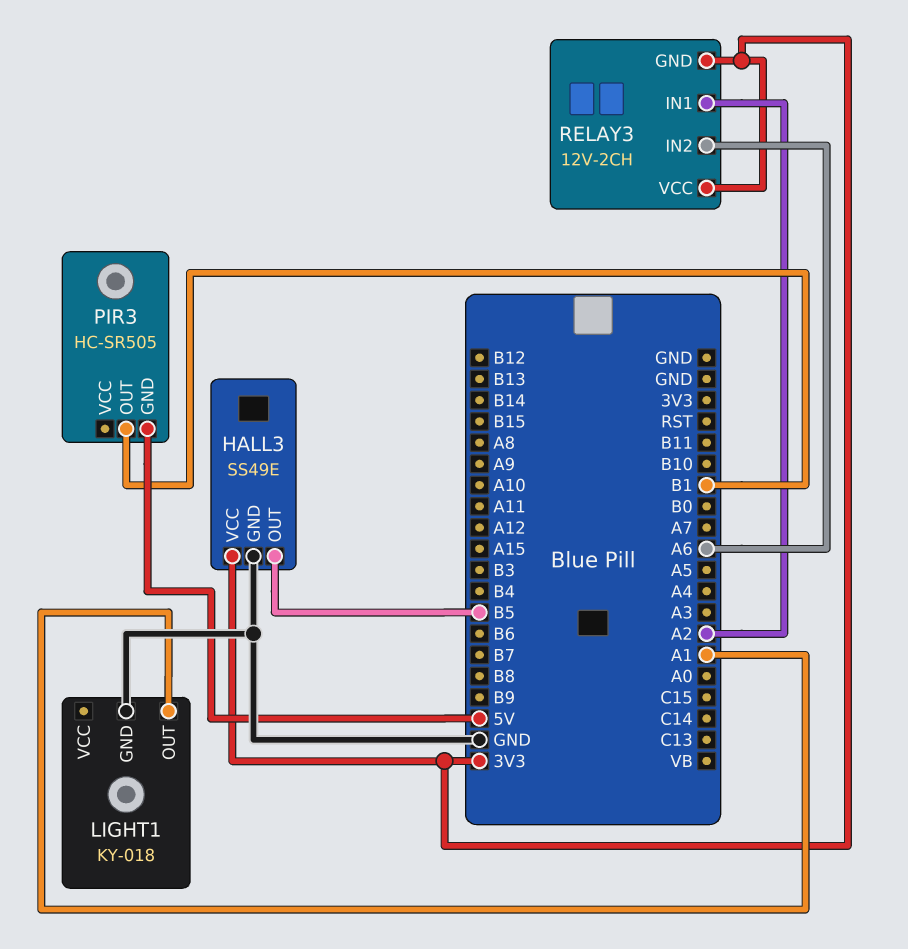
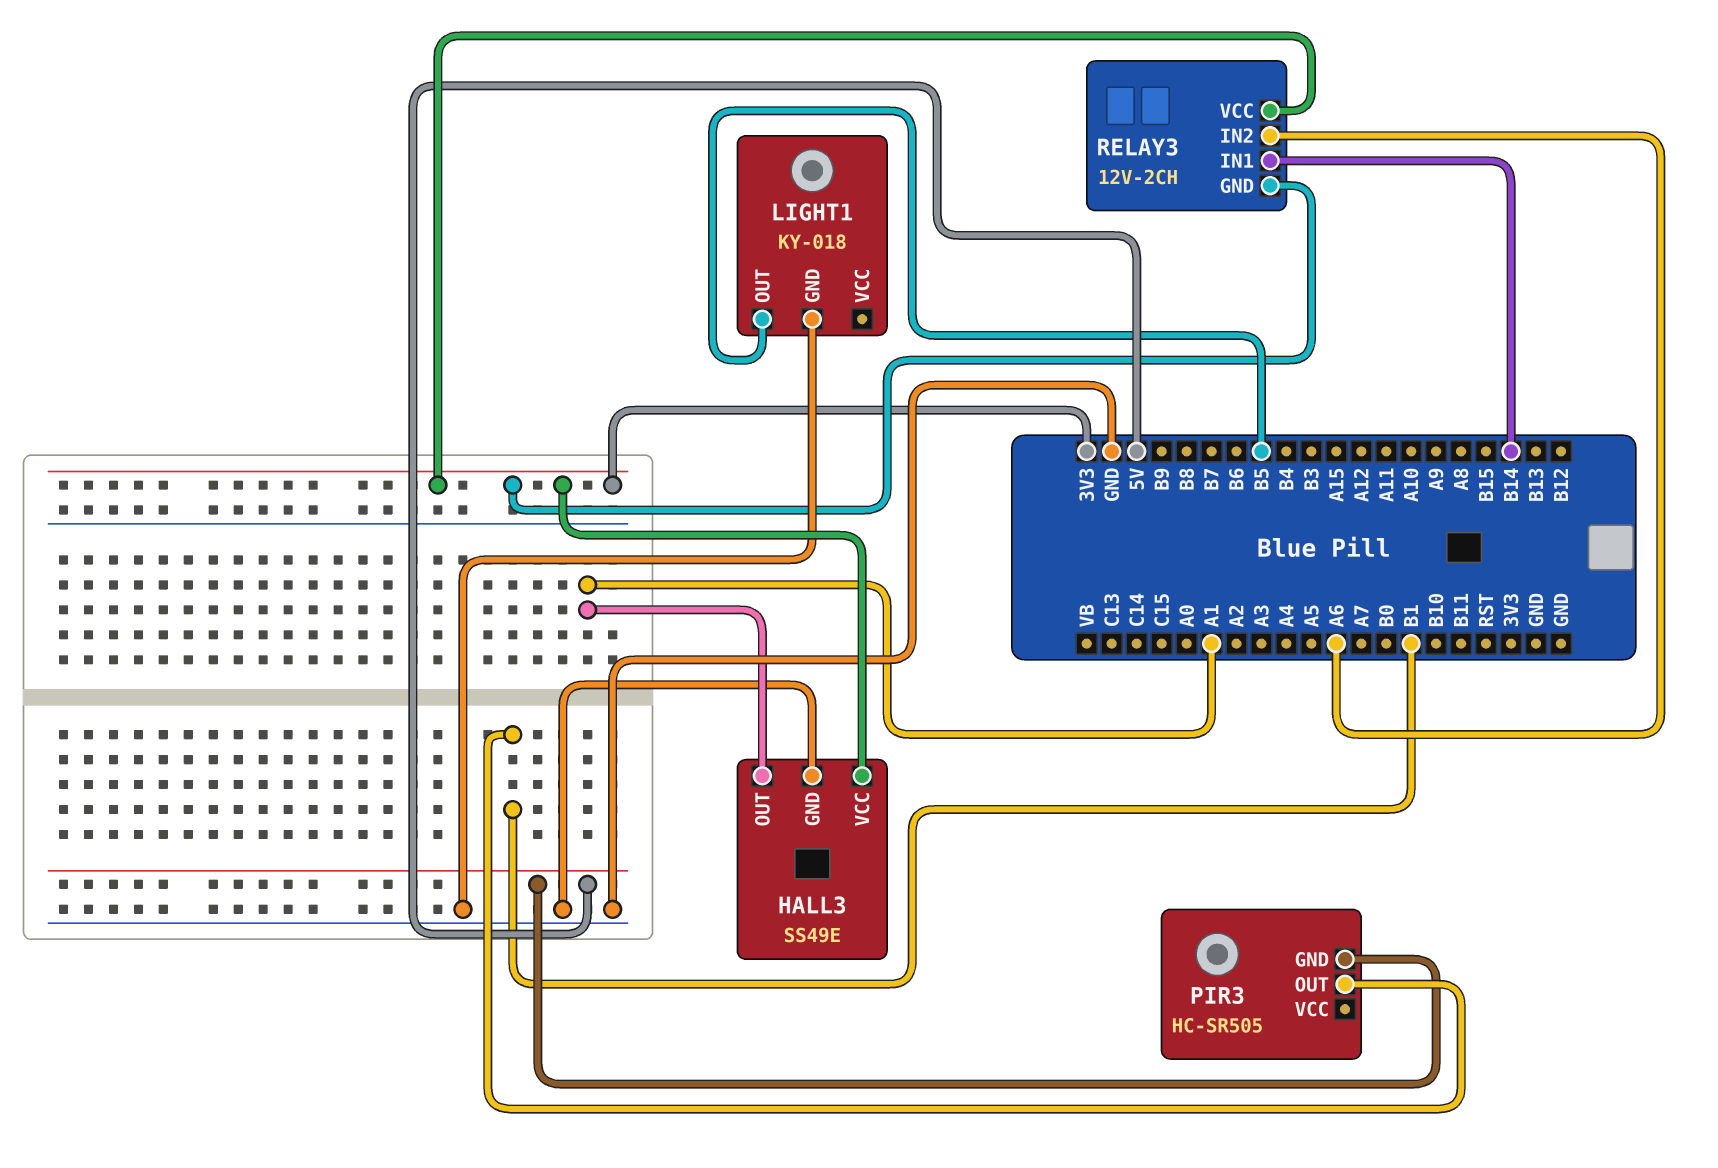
HALL3 pin OUT: B5 -> A1
LIGHT1 pin OUT: A1 -> B5
RELAY3 pin IN1: A2 -> B14

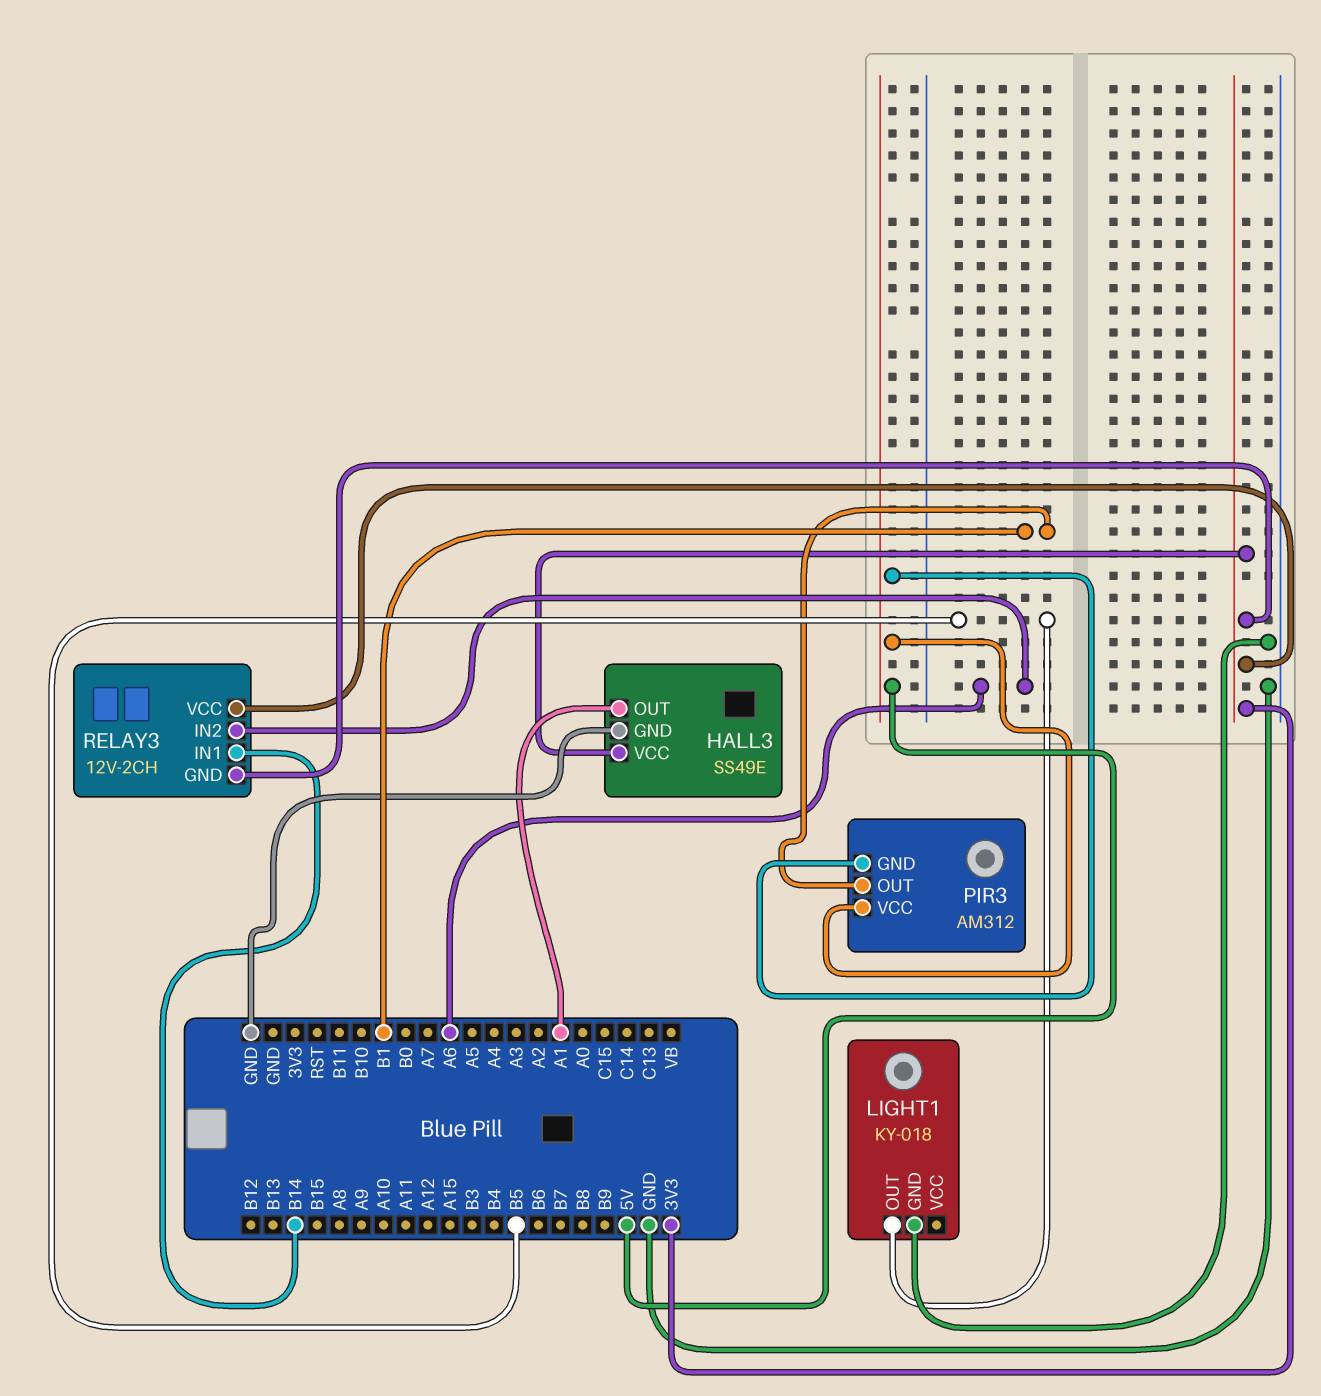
PIR3: HC-SR505 -> AM312
PIR3 pin VCC: none -> 5V

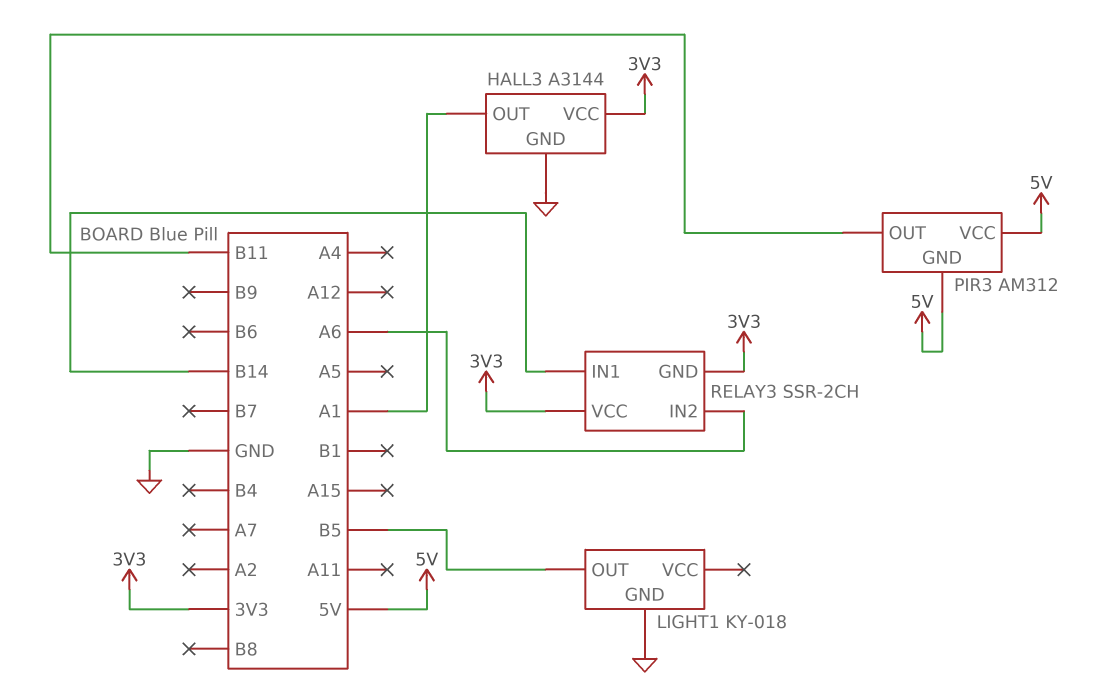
HALL3: SS49E -> A3144
PIR3 pin OUT: B1 -> B11
RELAY3: 12V-2CH -> SSR-2CH

